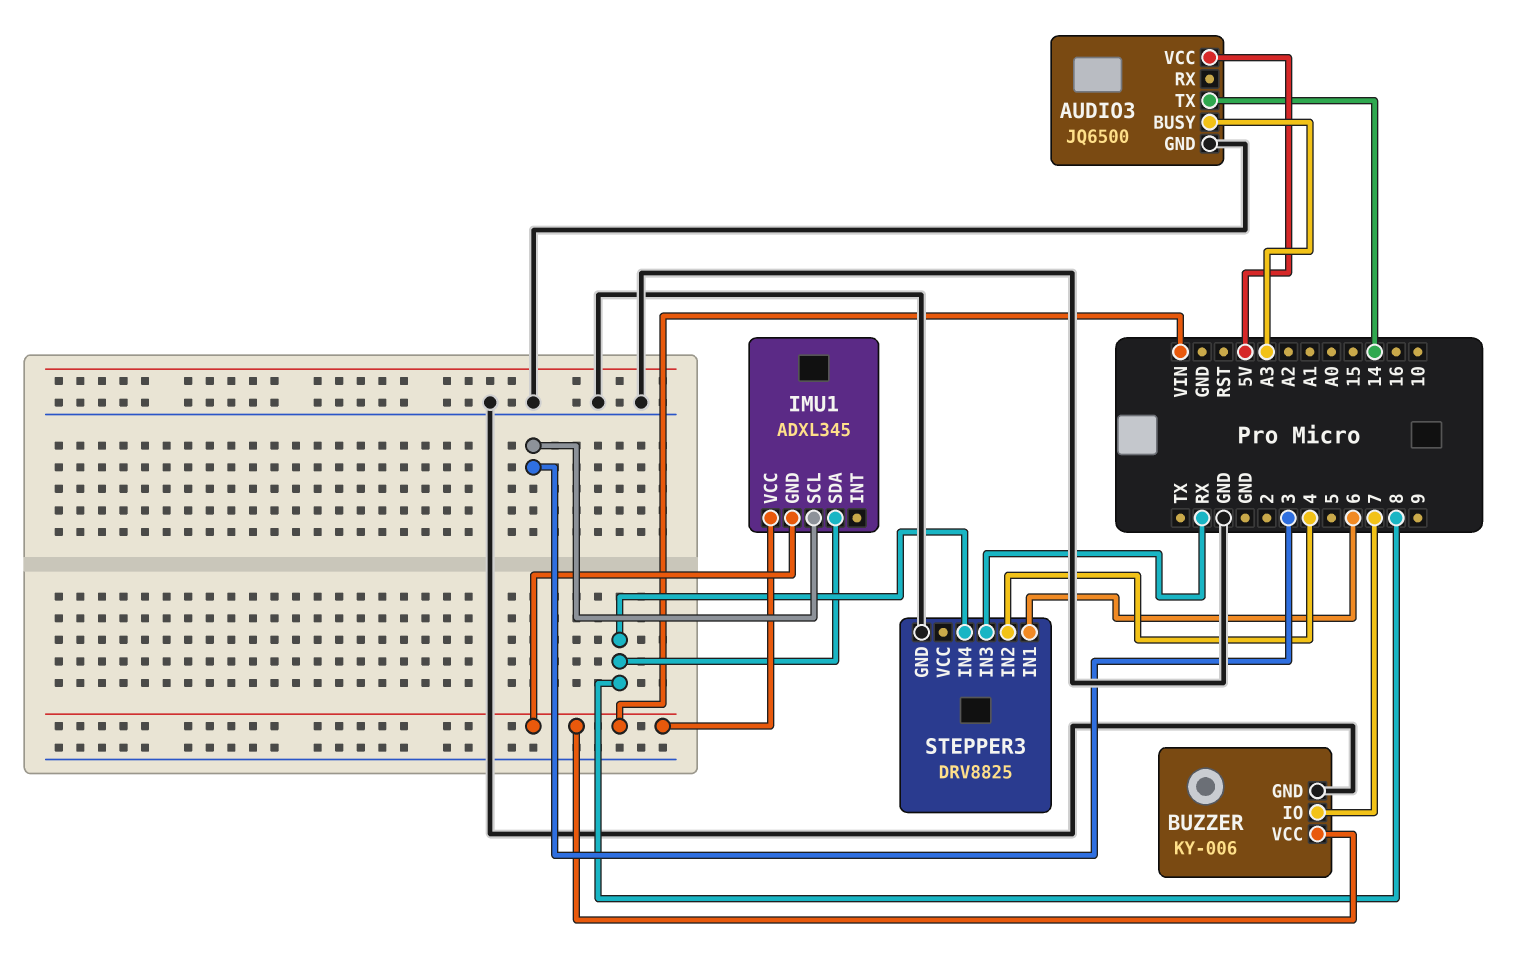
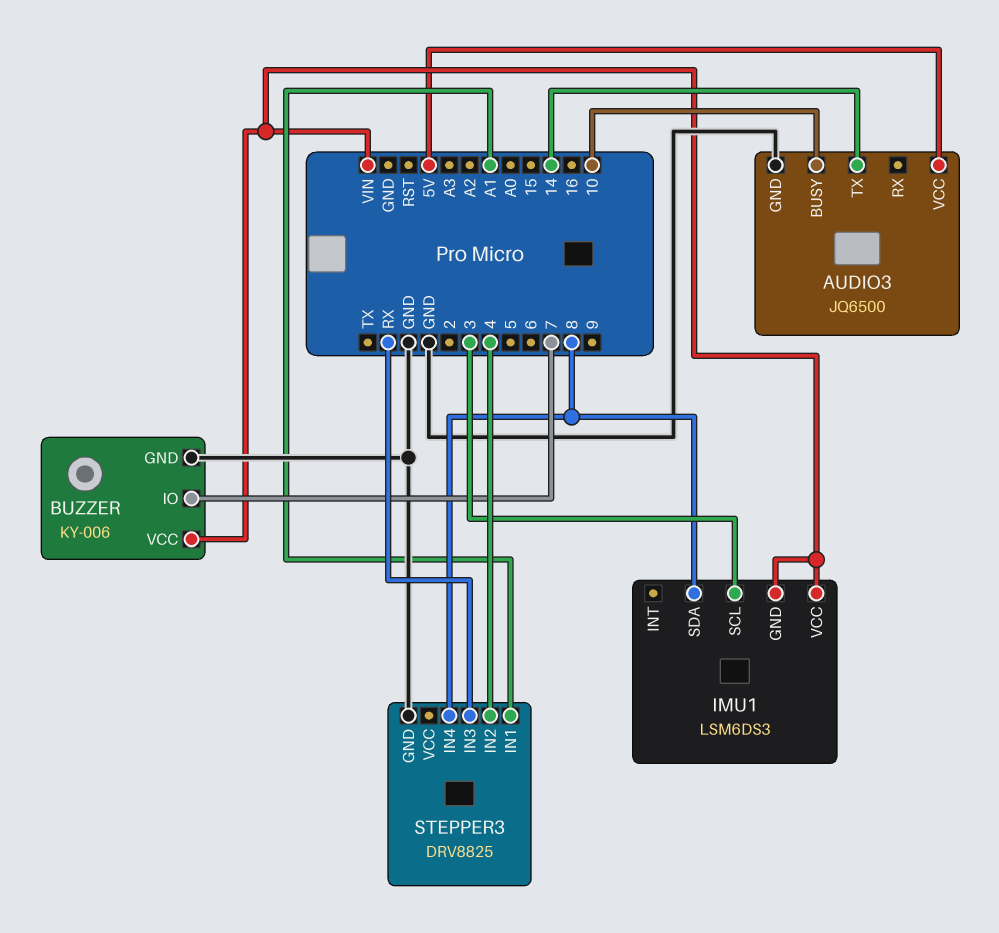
AUDIO3 pin BUSY: A3 -> 10
IMU1: ADXL345 -> LSM6DS3
STEPPER3 pin IN1: 6 -> A1

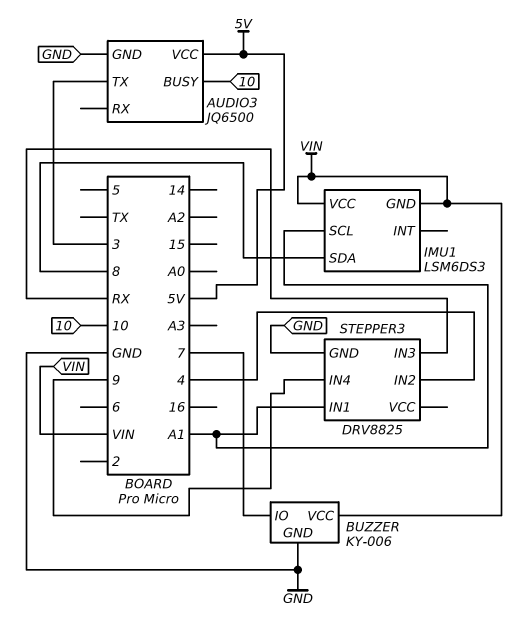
AUDIO3 pin TX: 14 -> 3
IMU1 pin SCL: 3 -> A1
STEPPER3 pin IN4: 8 -> 9

